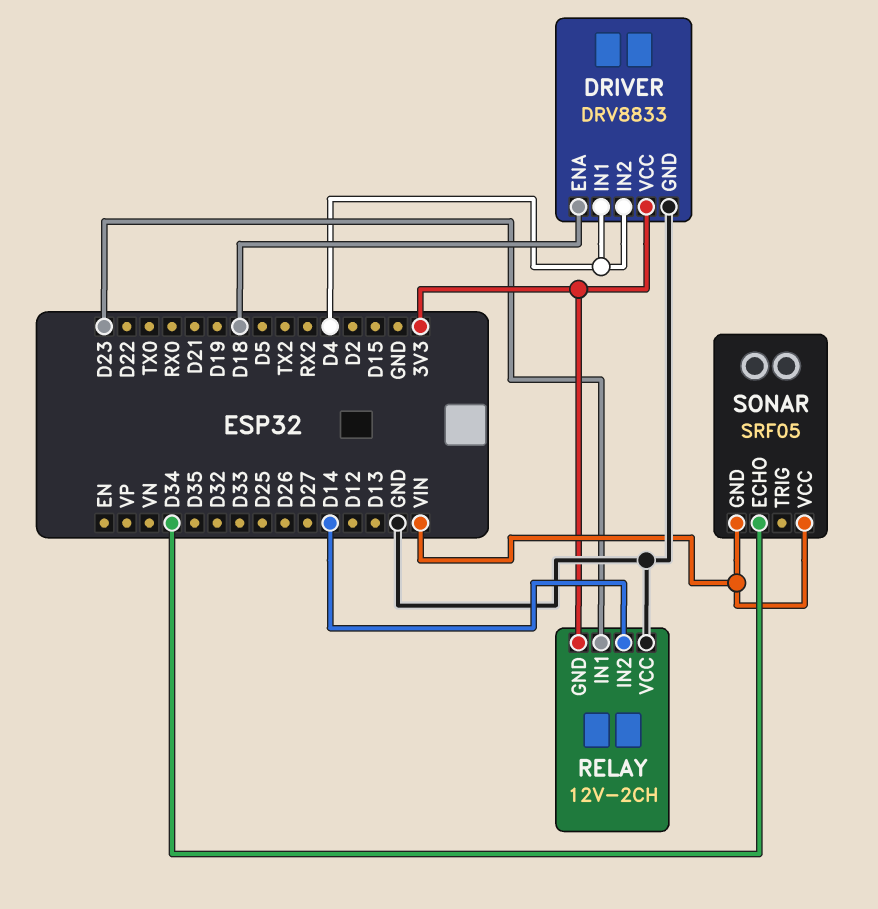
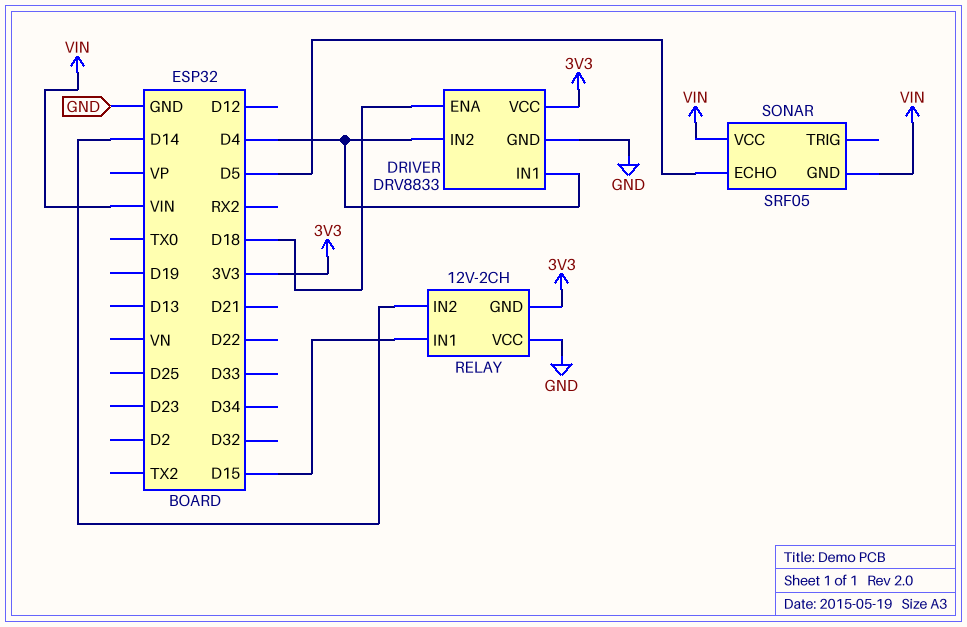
RELAY pin IN1: D23 -> D15
SONAR pin ECHO: D34 -> D5

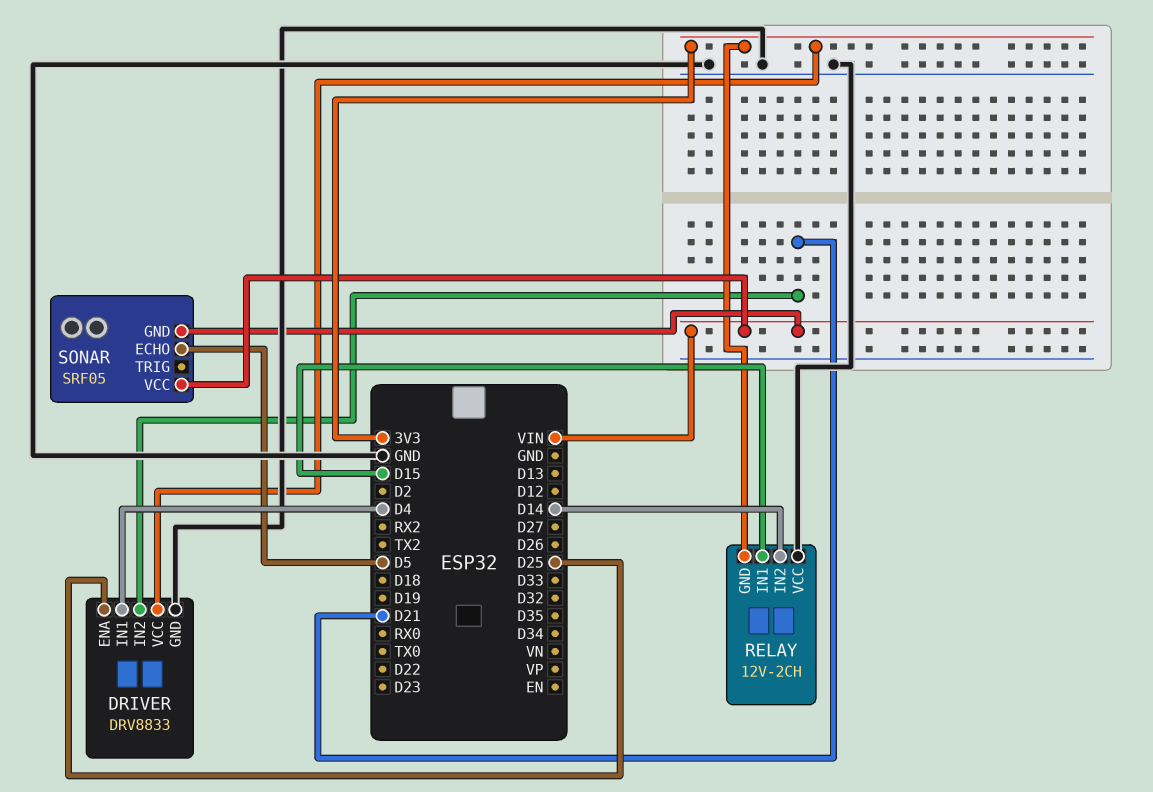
DRIVER pin ENA: D18 -> D25
DRIVER pin IN2: D4 -> D21

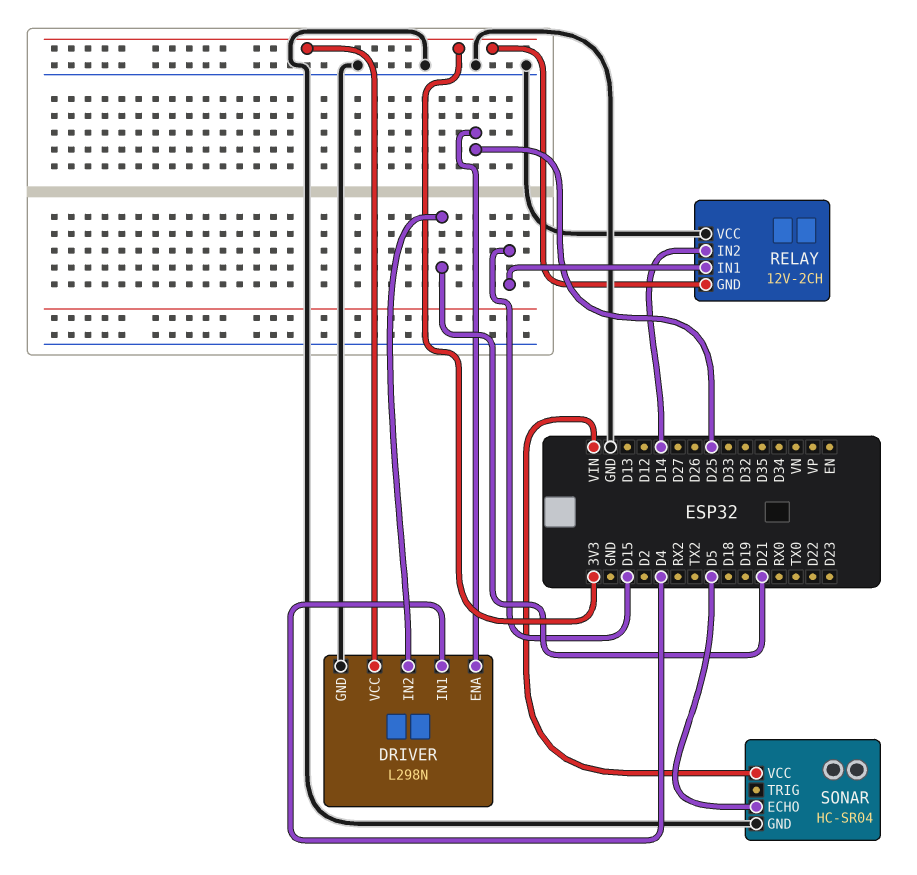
DRIVER: DRV8833 -> L298N
SONAR: SRF05 -> HC-SR04
SONAR pin GND: VIN -> GND

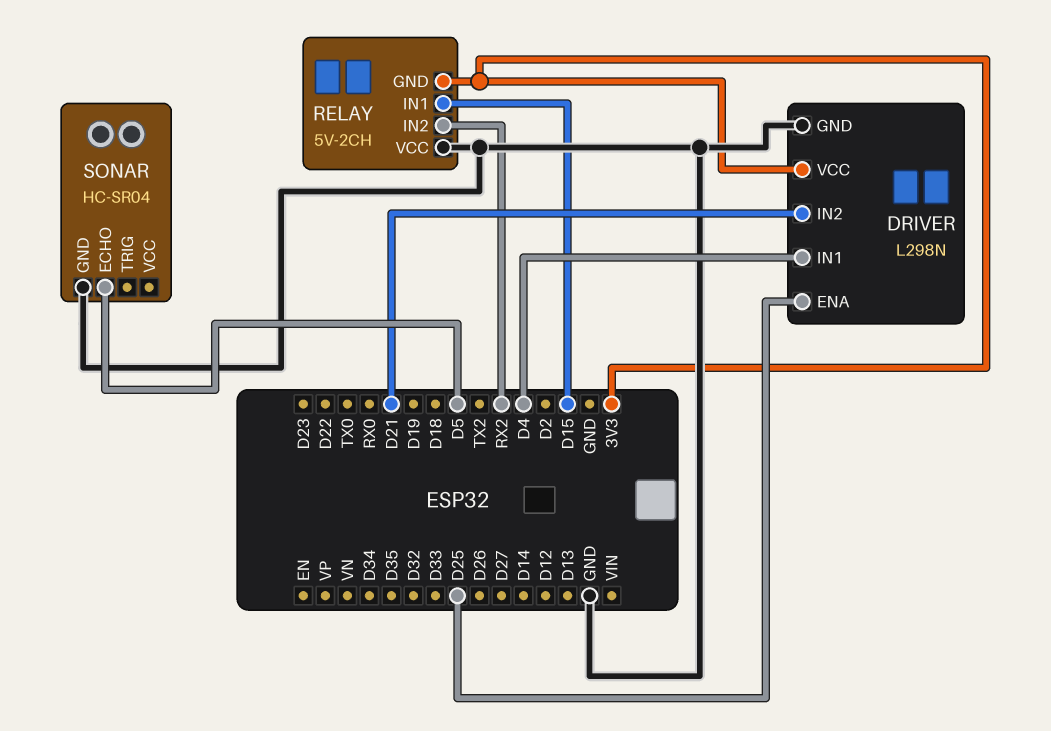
RELAY: 12V-2CH -> 5V-2CH
RELAY pin IN2: D14 -> RX2
SONAR pin VCC: VIN -> none

